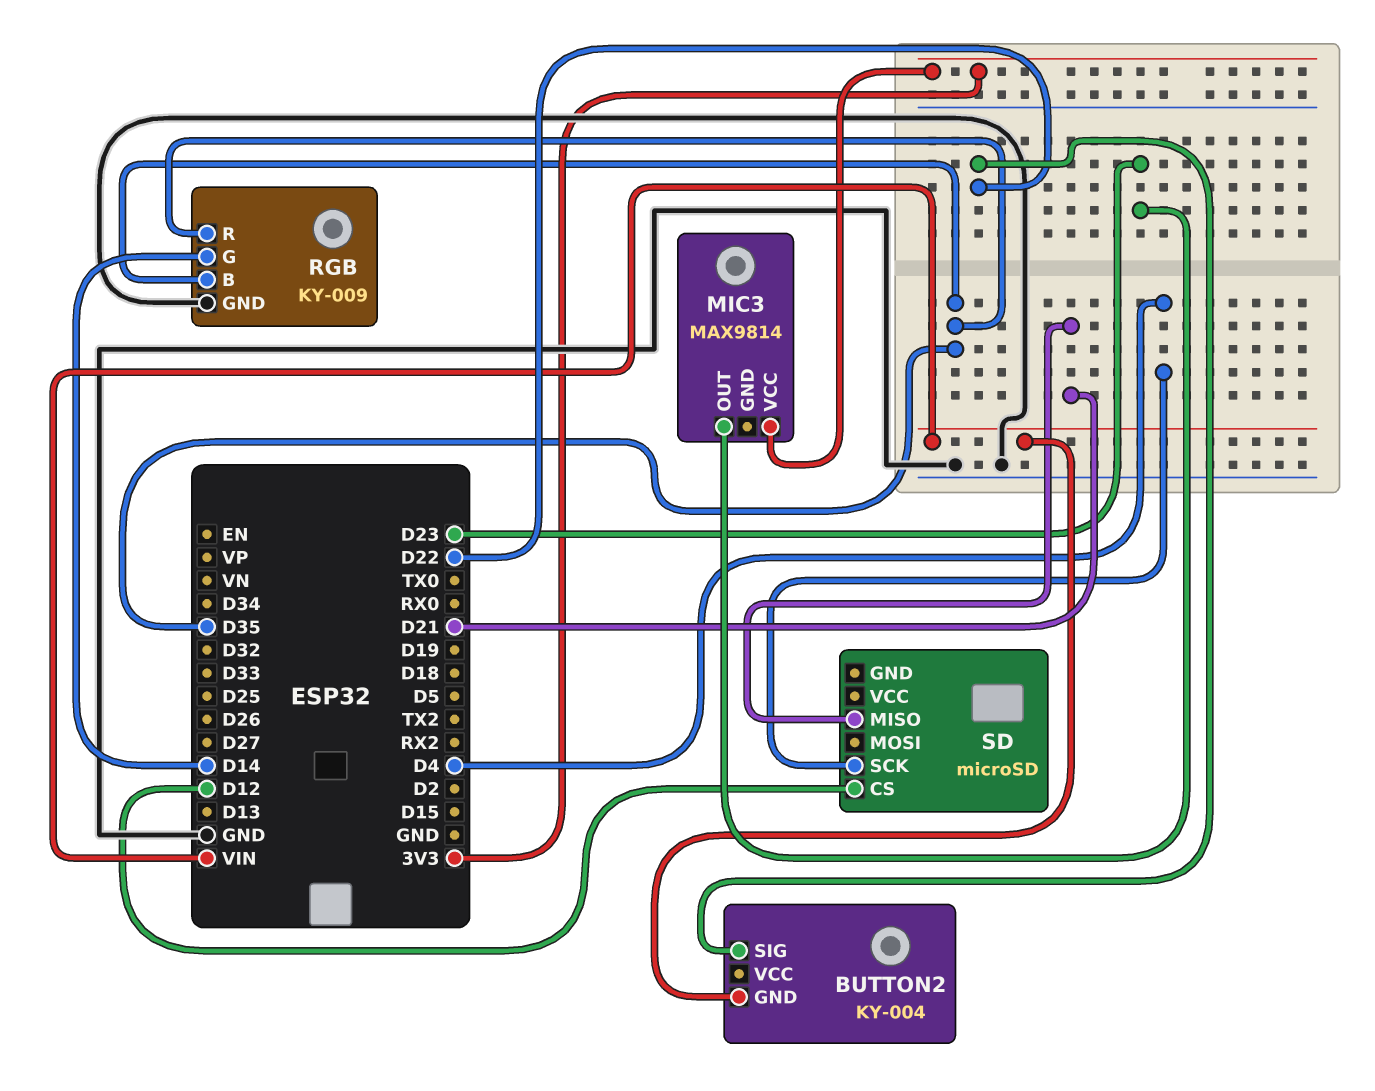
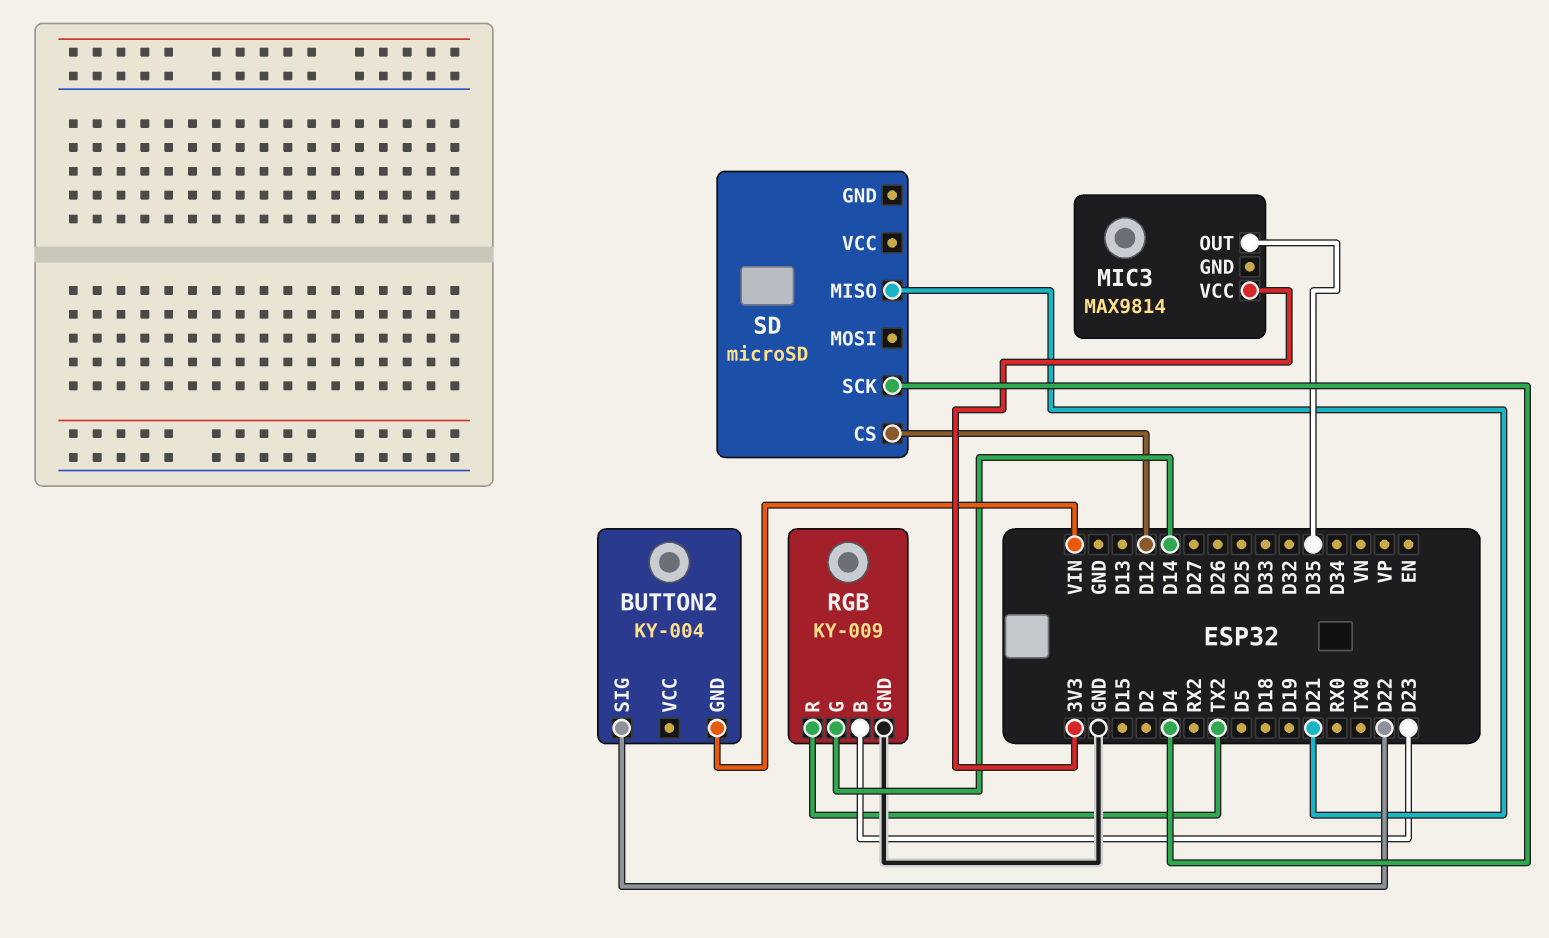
MIC3 pin OUT: D23 -> D35
RGB pin B: D35 -> D23
RGB pin R: D35 -> TX2

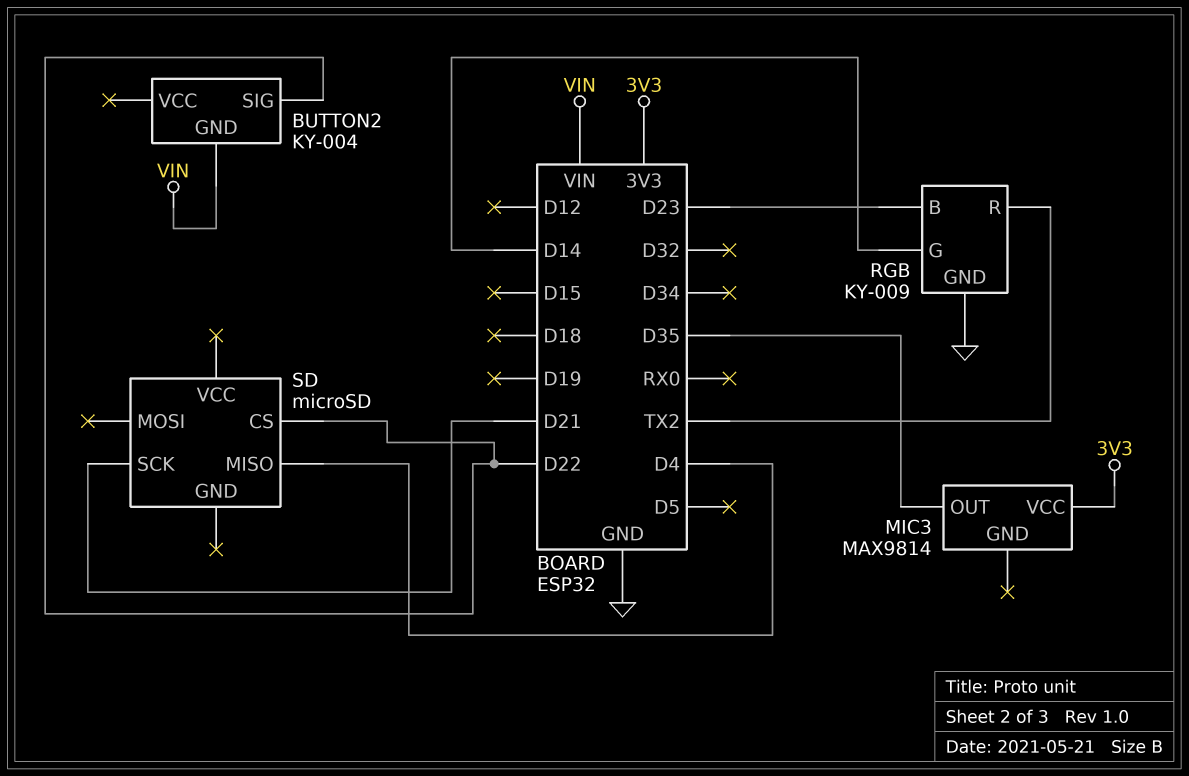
SD pin CS: D12 -> D22
SD pin MISO: D21 -> D4
SD pin SCK: D4 -> D21

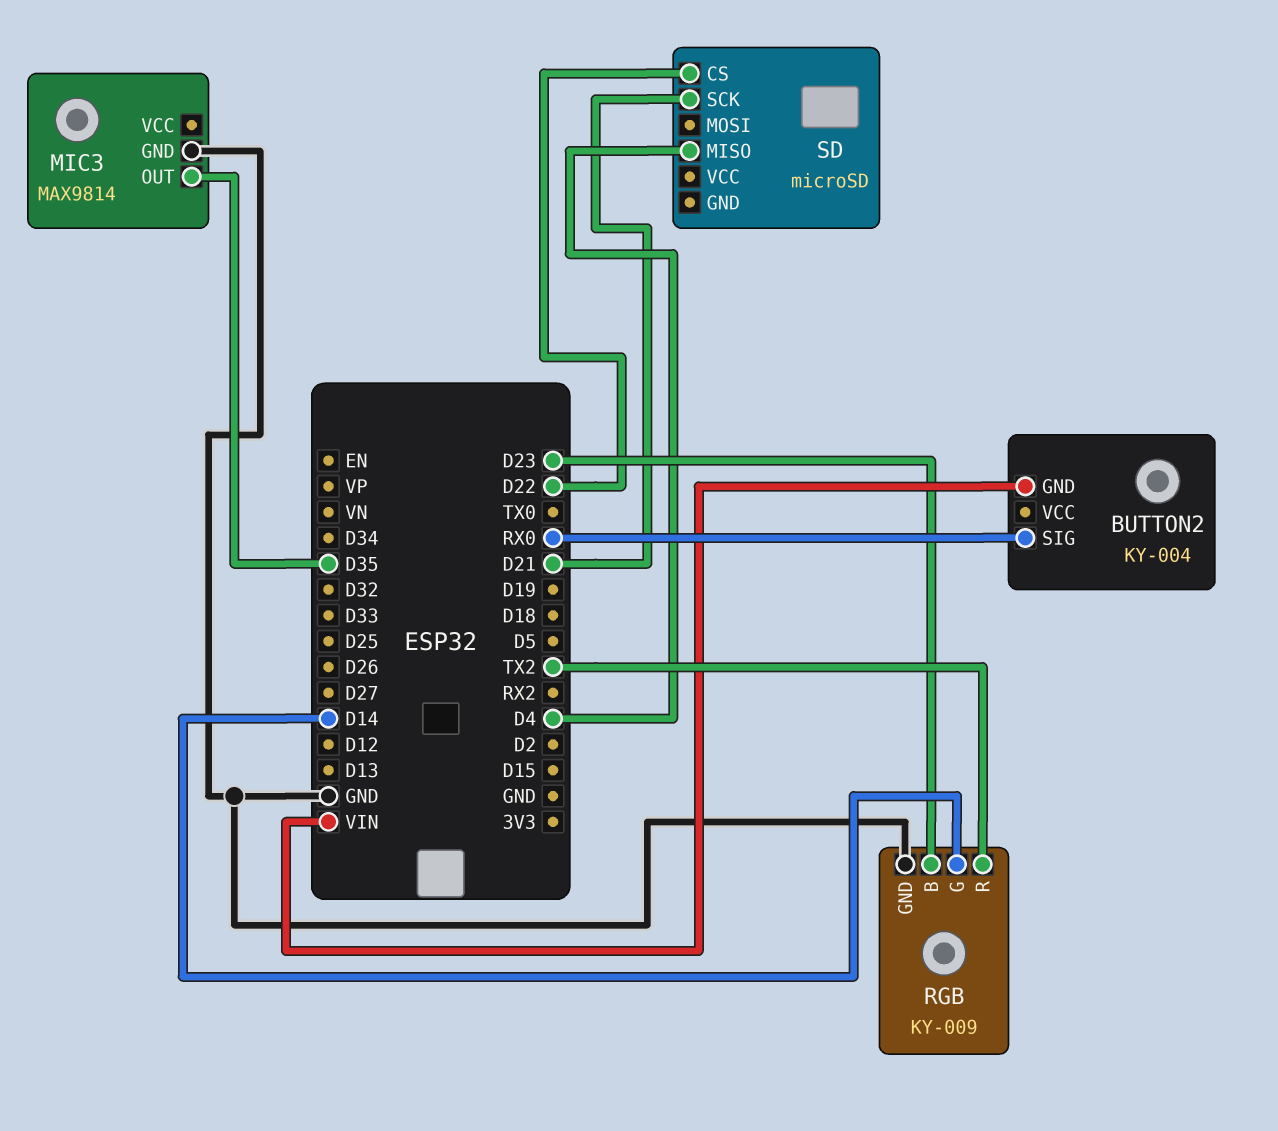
BUTTON2 pin SIG: D22 -> RX0
MIC3 pin GND: none -> GND
MIC3 pin VCC: 3V3 -> none

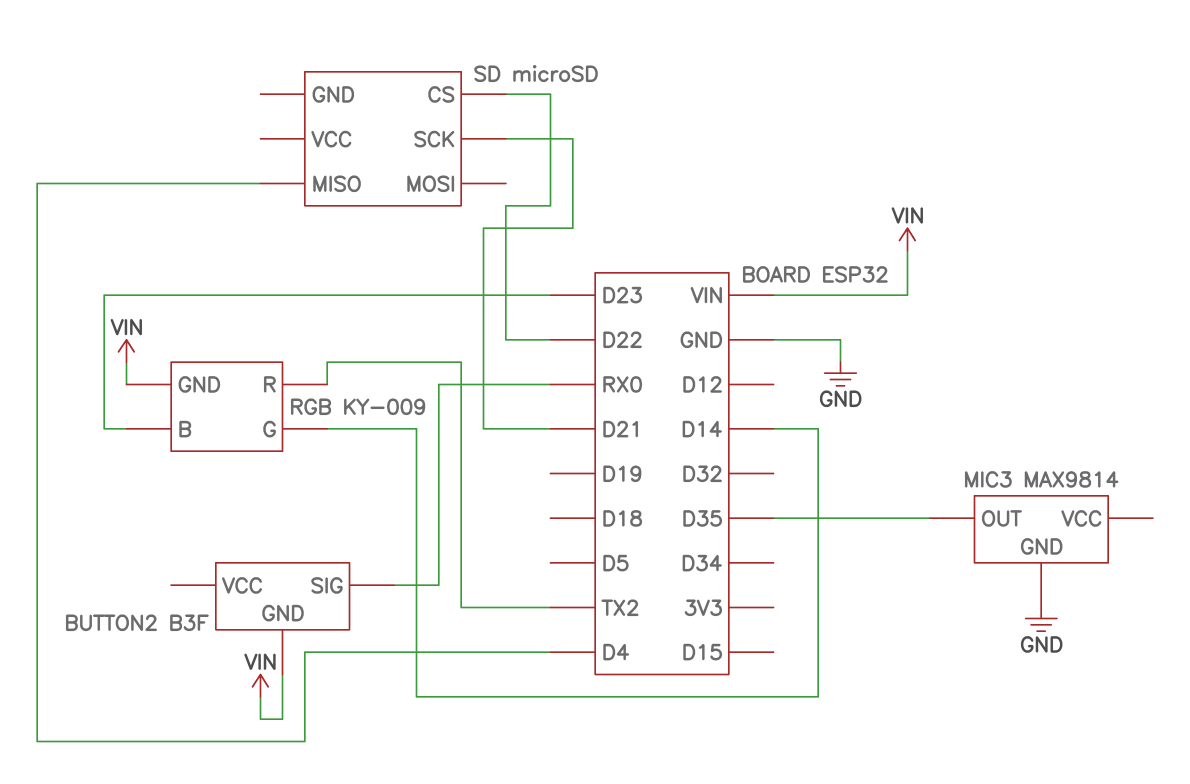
BUTTON2: KY-004 -> B3F
RGB pin GND: GND -> VIN

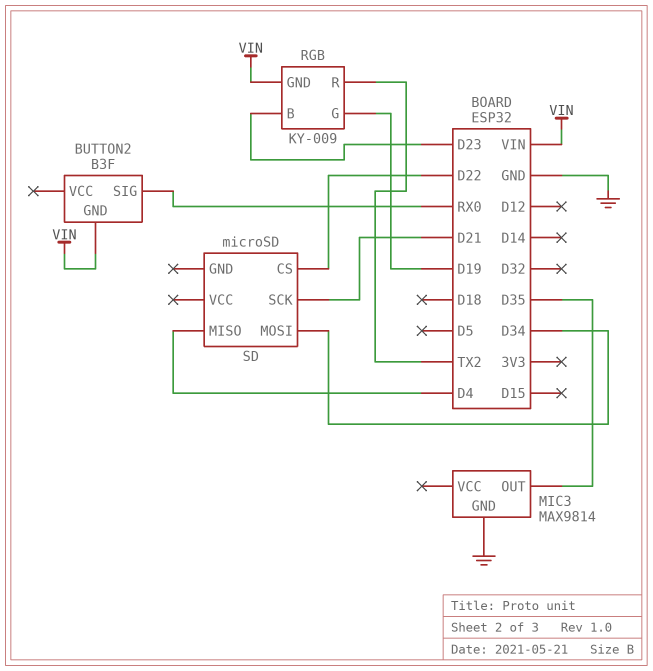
RGB pin G: D14 -> D19
SD pin MOSI: none -> D34

